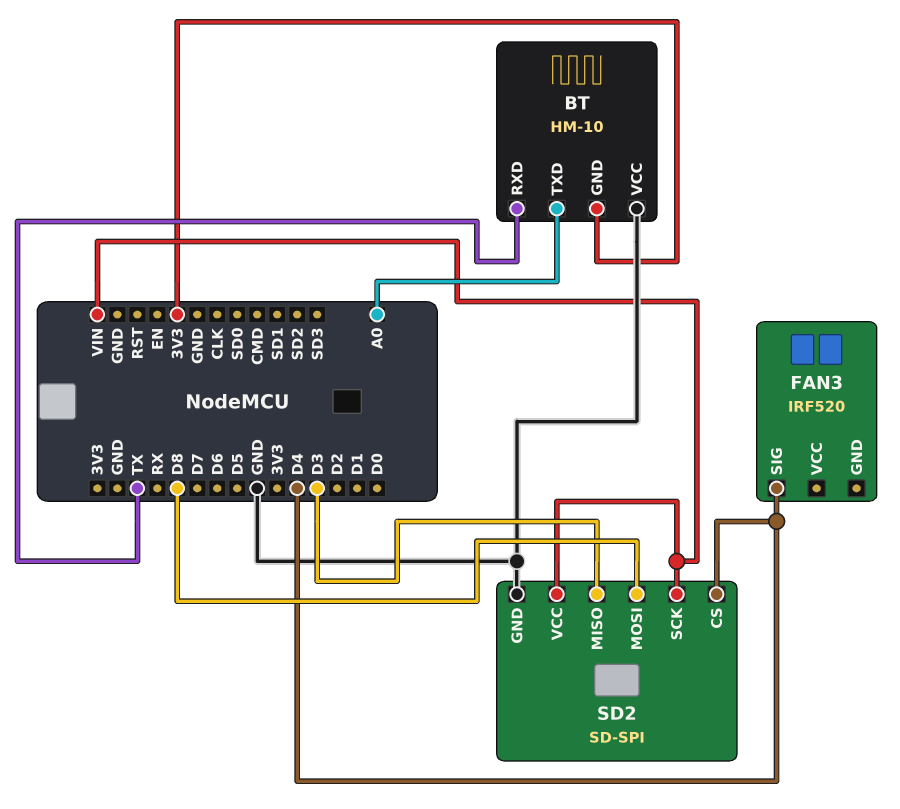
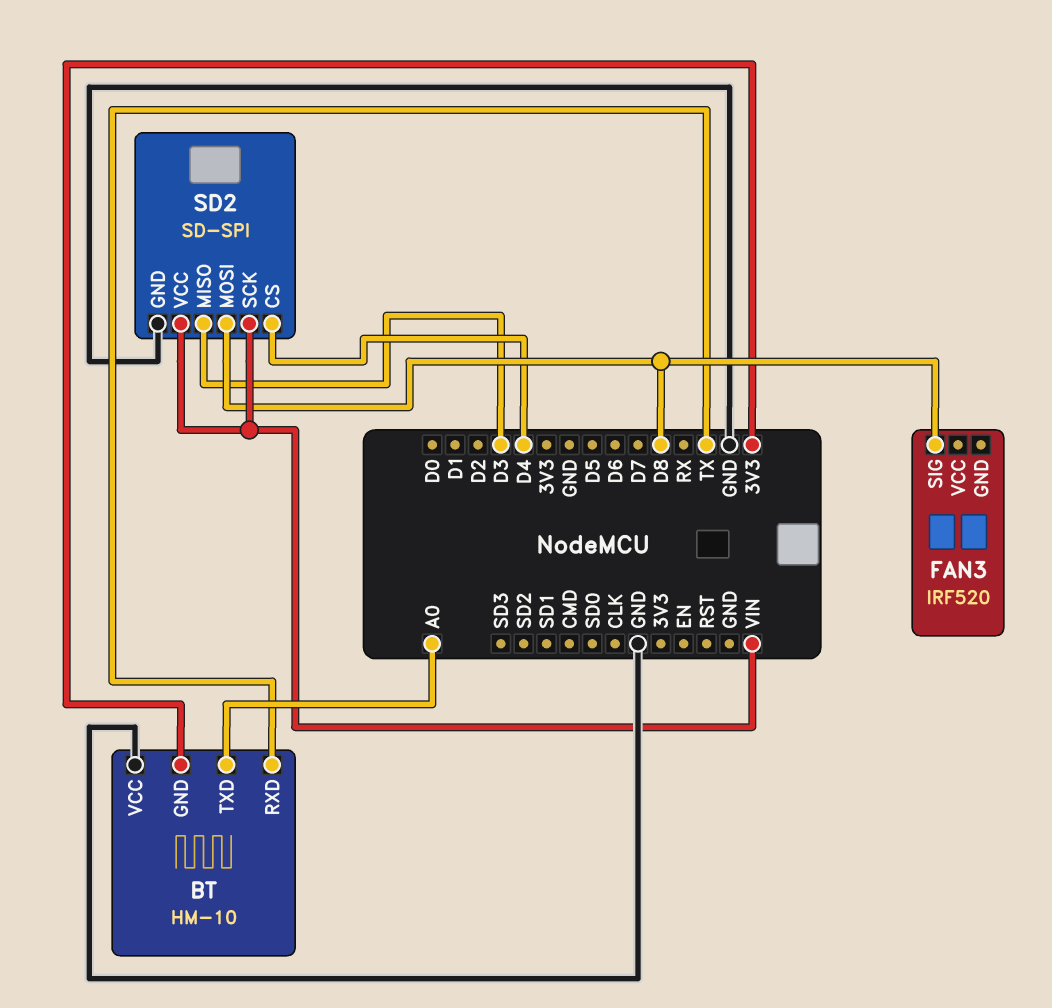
FAN3 pin SIG: D4 -> D8

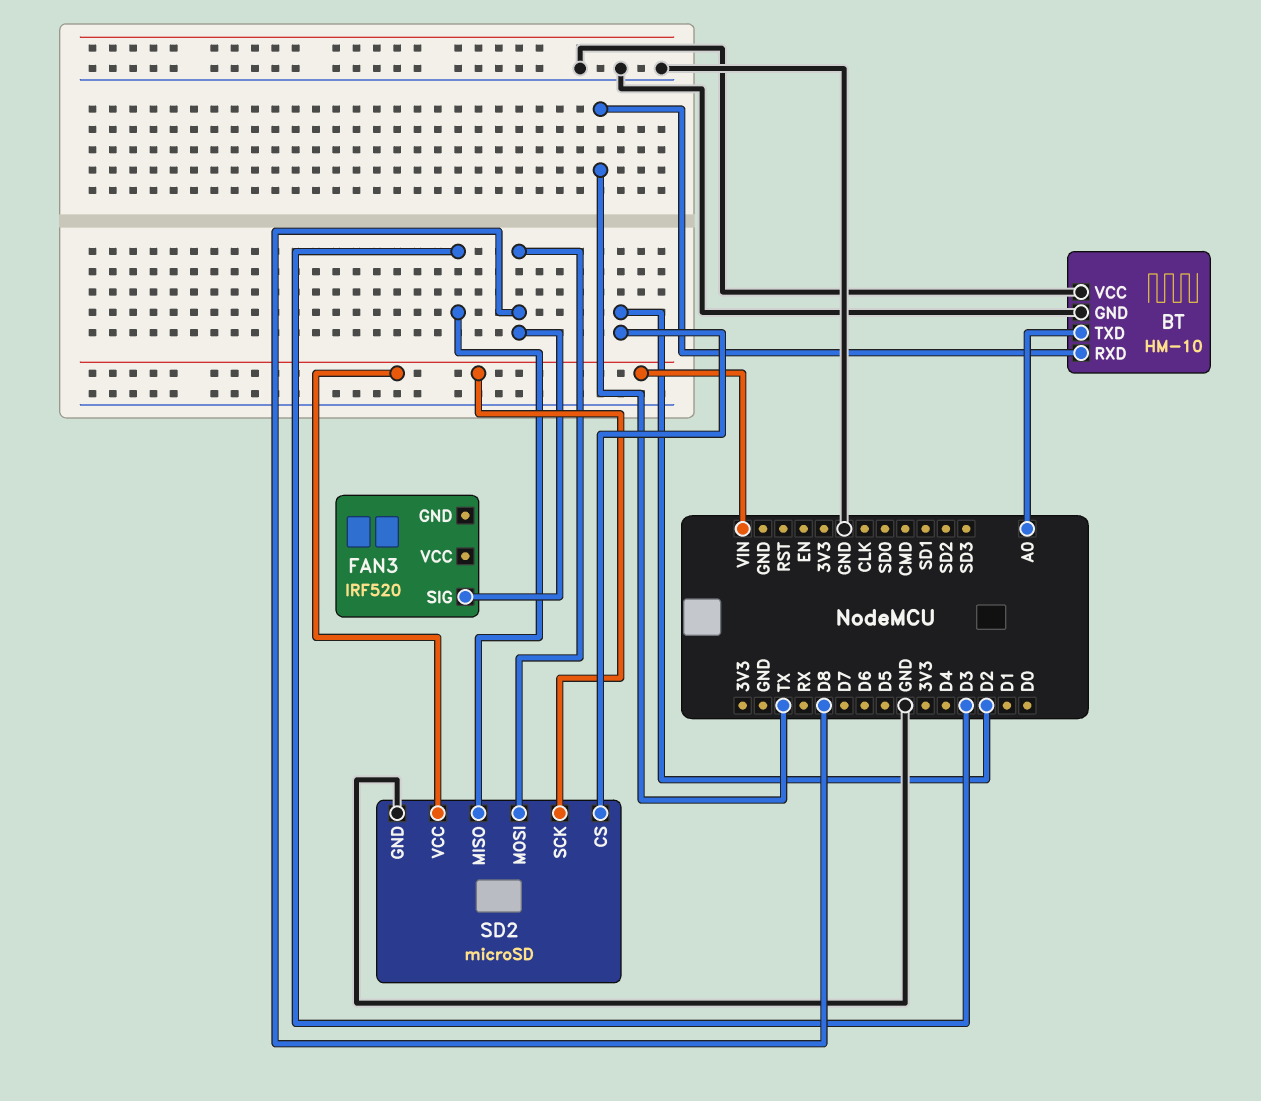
BT pin GND: 3V3 -> GND
SD2: SD-SPI -> microSD
SD2 pin CS: D4 -> D2

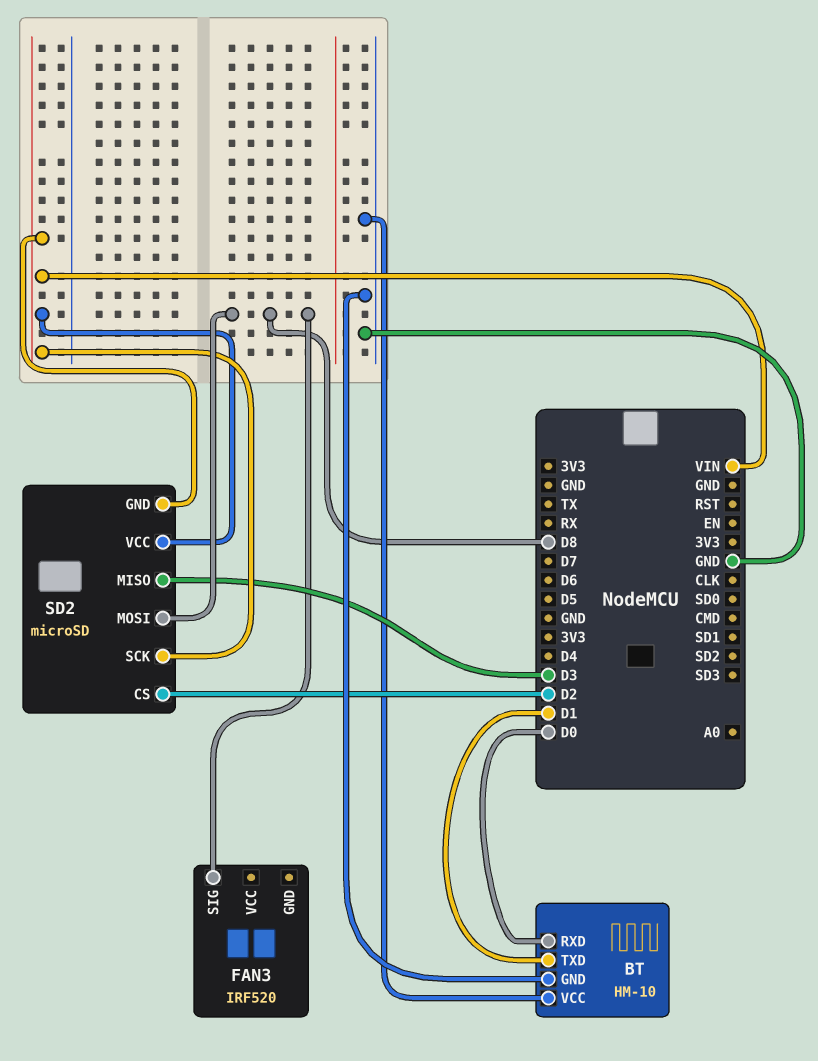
BT pin RXD: TX -> D0
BT pin TXD: A0 -> D1
SD2 pin GND: GND -> VIN

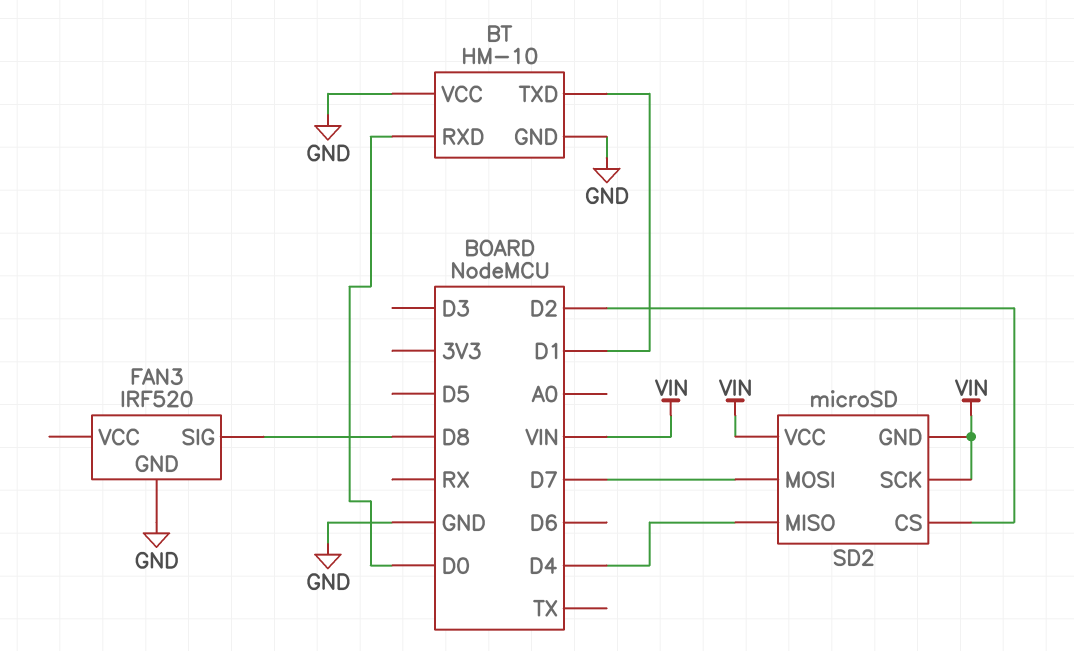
FAN3 pin GND: none -> GND
SD2 pin MISO: D3 -> D4
SD2 pin MOSI: D8 -> D7

